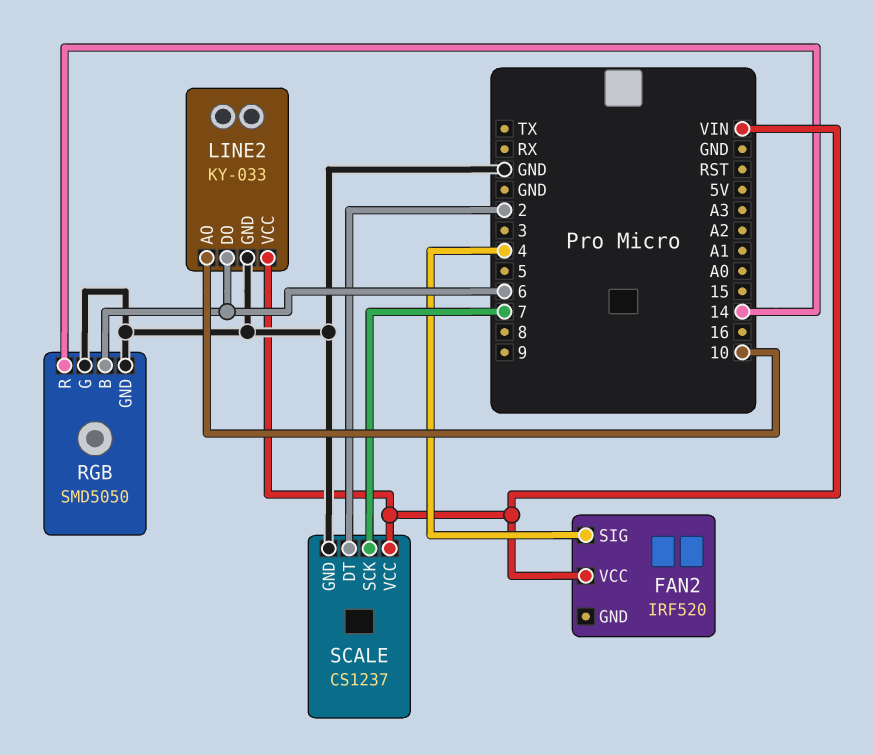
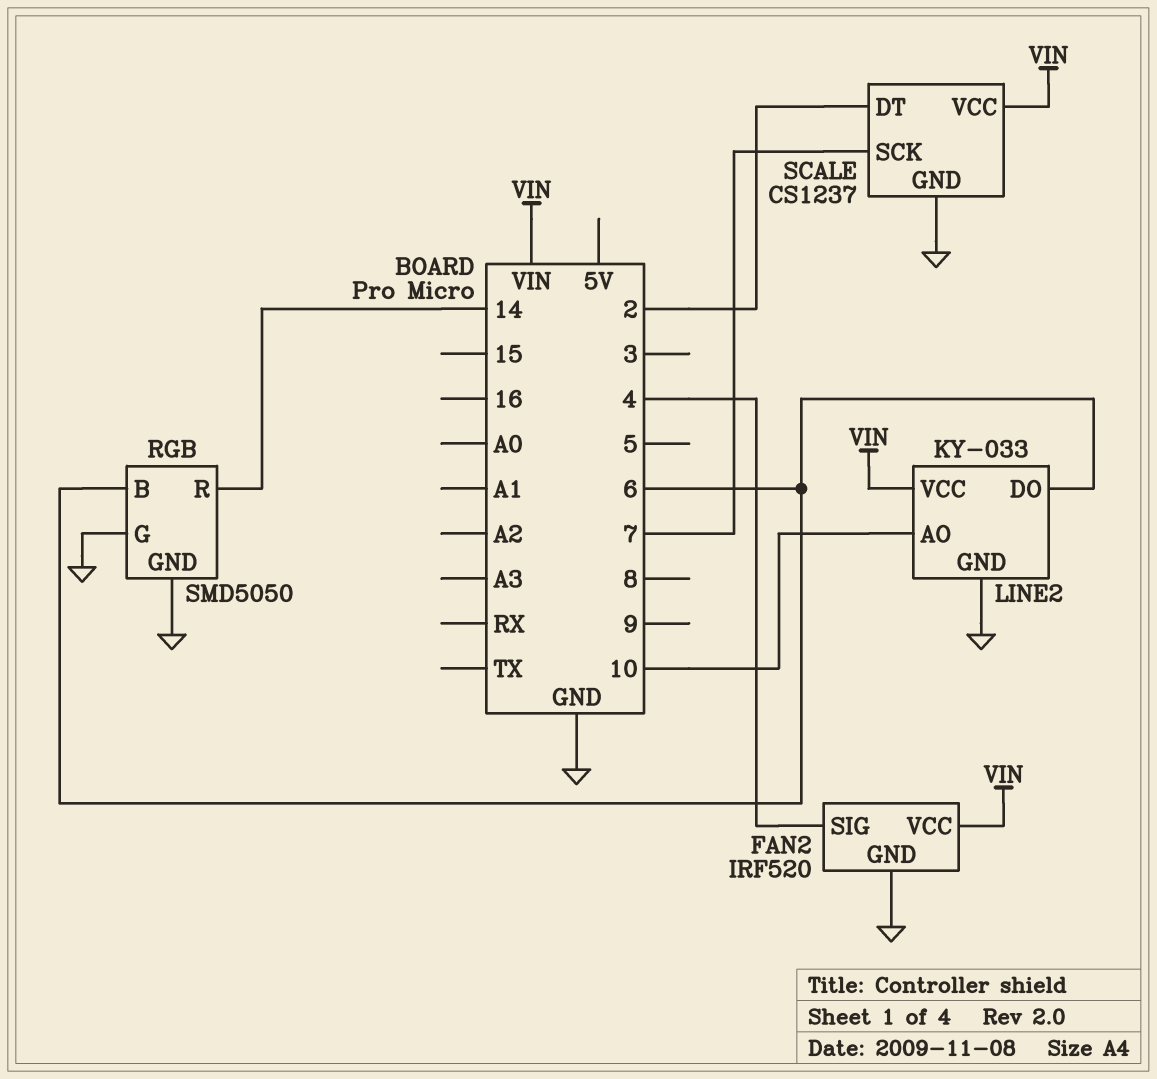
FAN2 pin GND: none -> GND

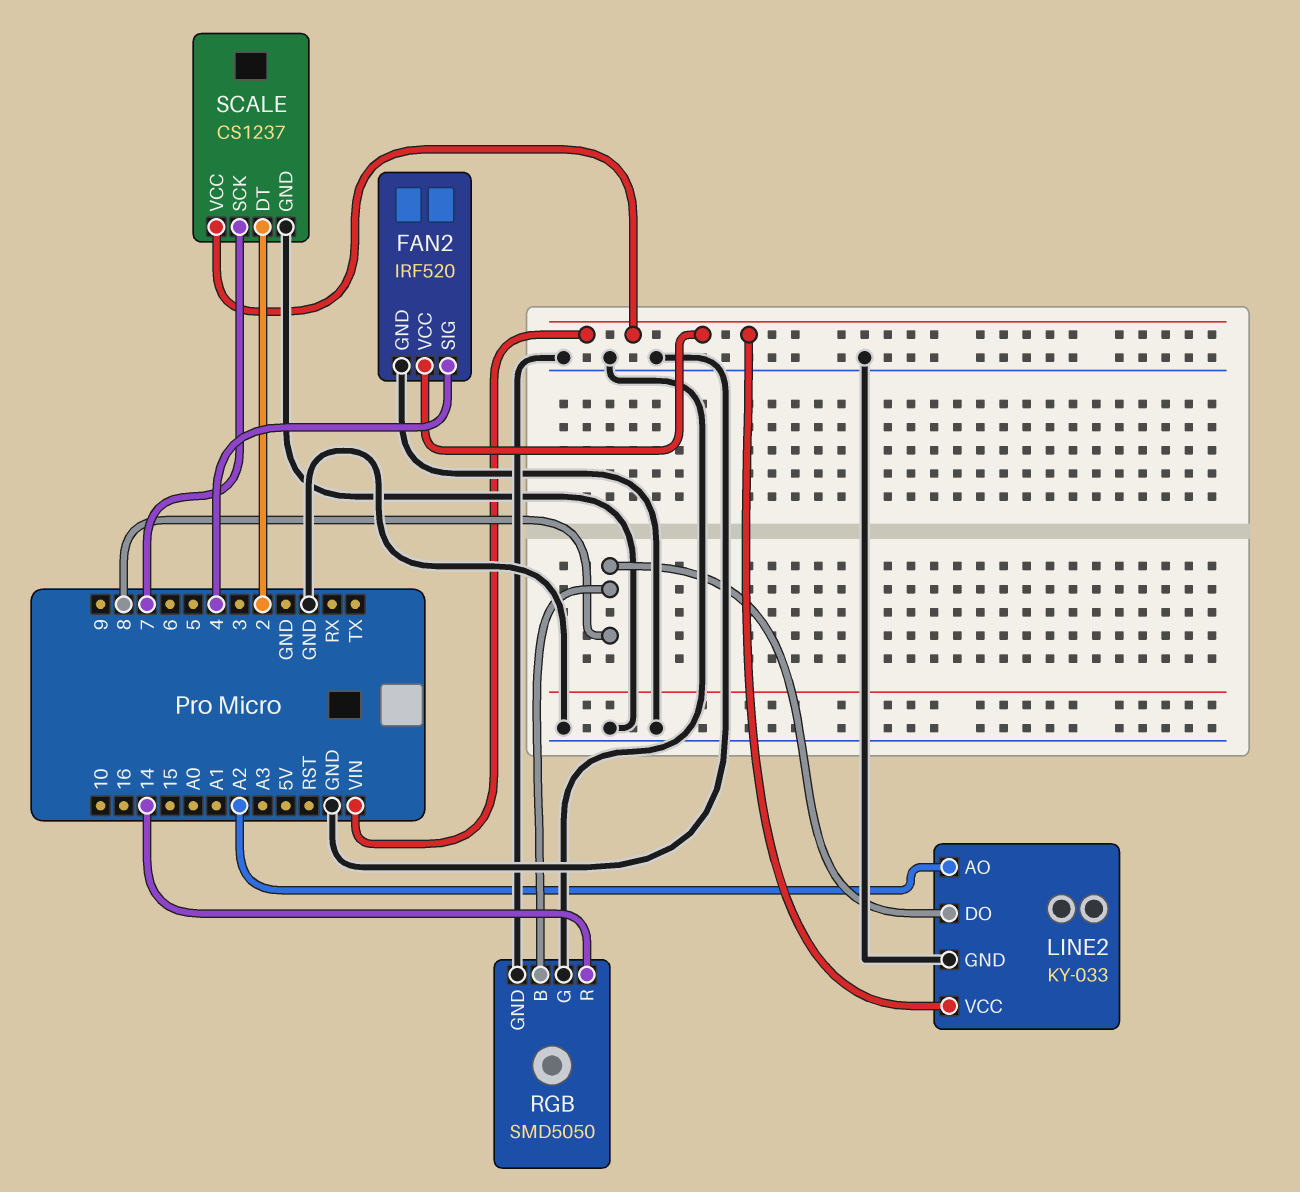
LINE2 pin AO: 10 -> A2
LINE2 pin DO: 6 -> 8
RGB pin B: 6 -> 8

